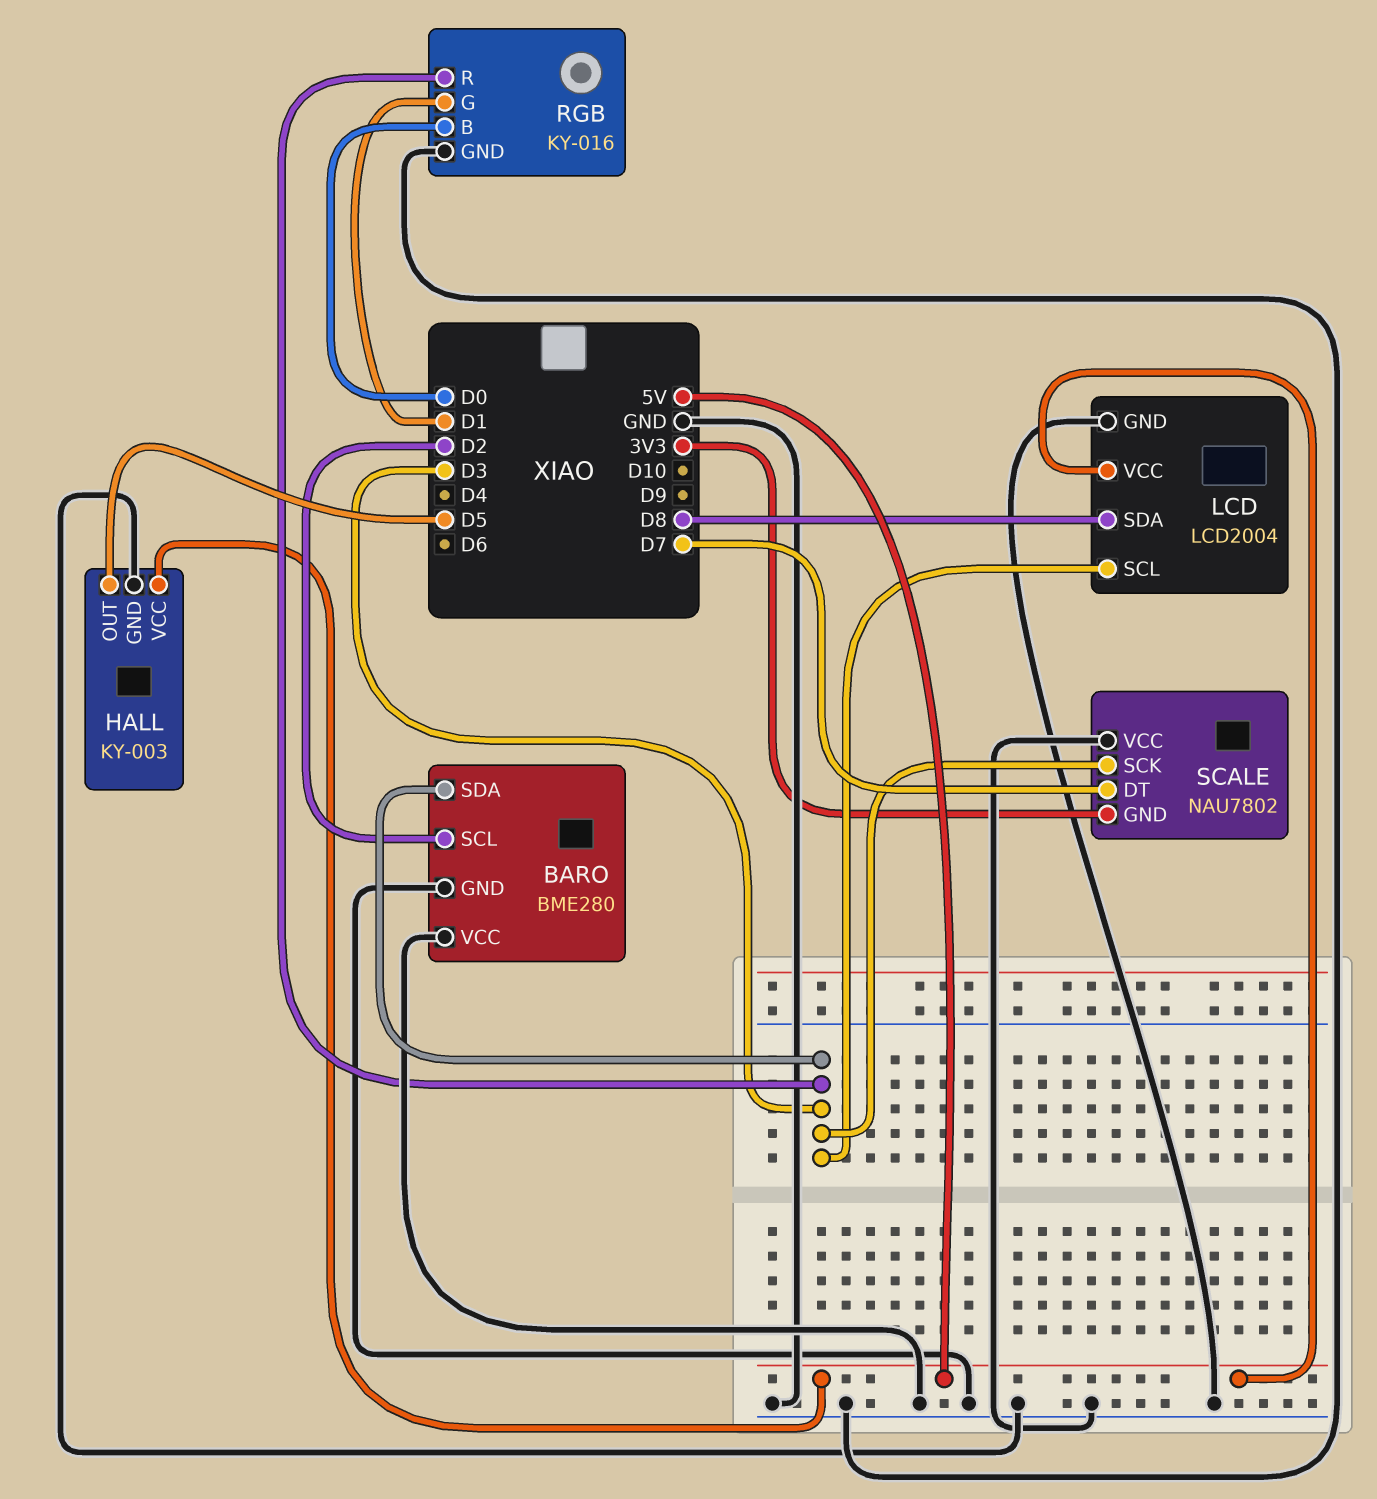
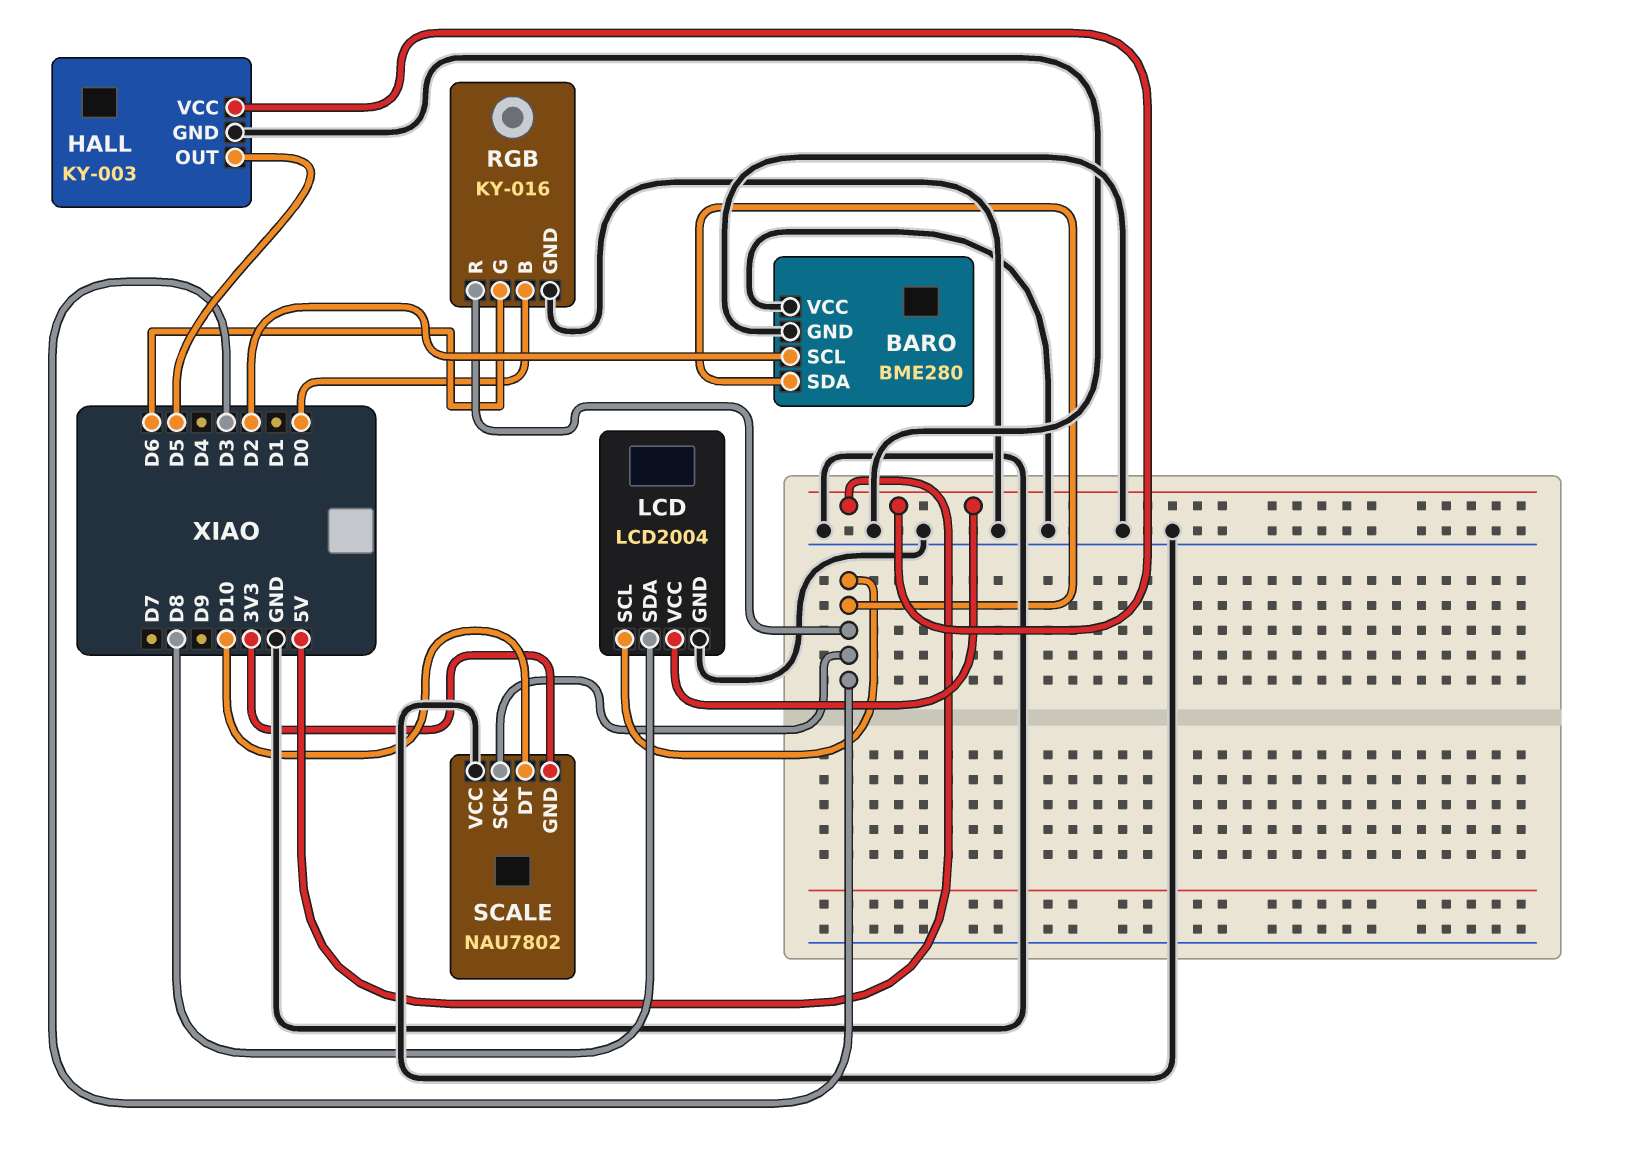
RGB pin G: D1 -> D6
SCALE pin DT: D7 -> D10

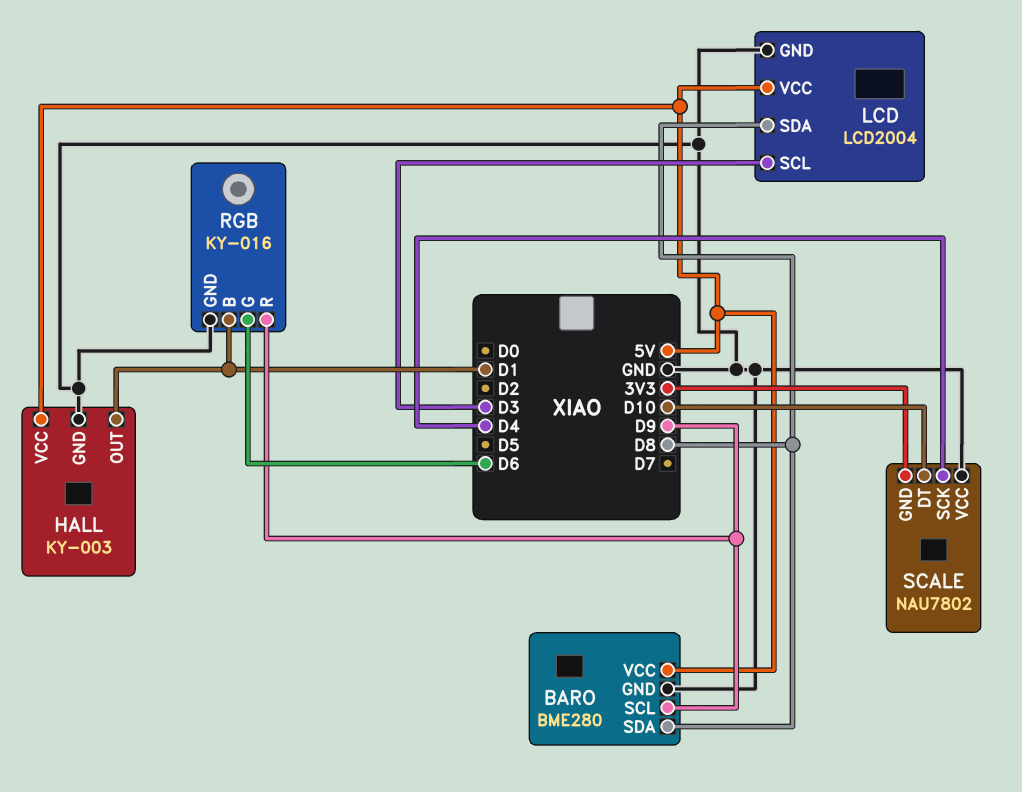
BARO pin SCL: D2 -> D9
BARO pin SDA: D3 -> D8
BARO pin VCC: GND -> 5V
HALL pin OUT: D5 -> D1
RGB pin B: D0 -> D1
RGB pin R: D3 -> D9
SCALE pin SCK: D3 -> D4

